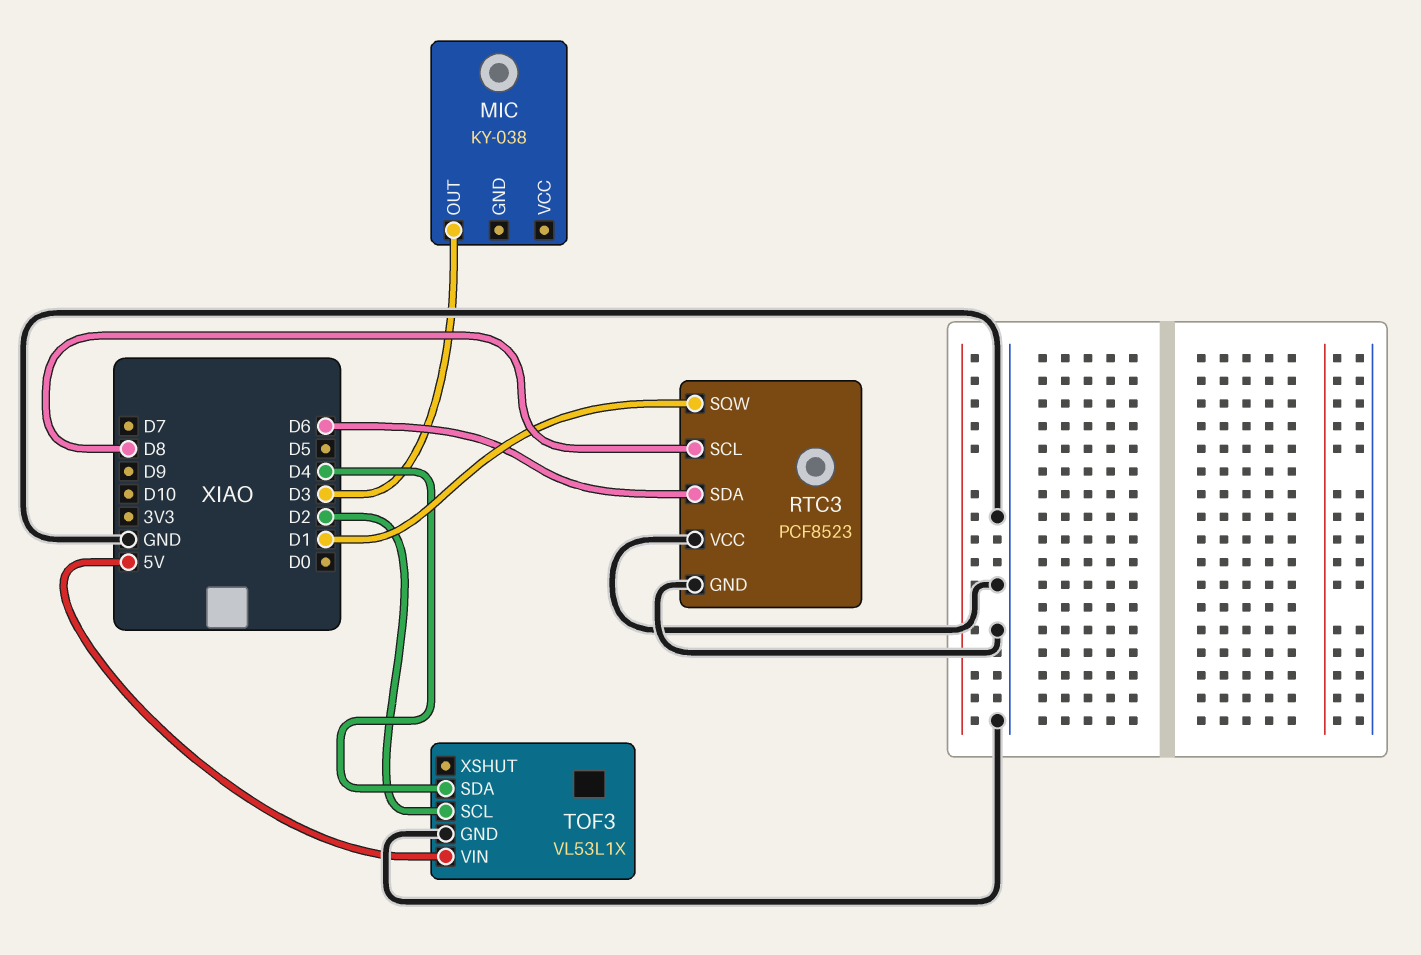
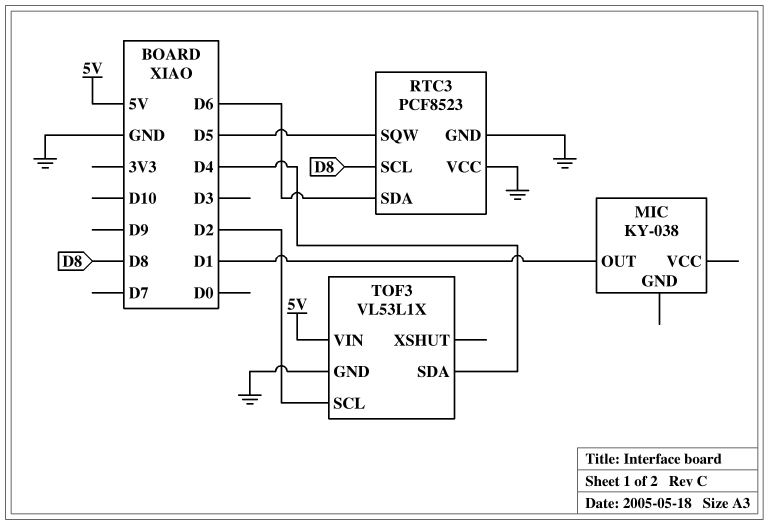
MIC pin OUT: D3 -> D1
RTC3 pin SQW: D1 -> D5

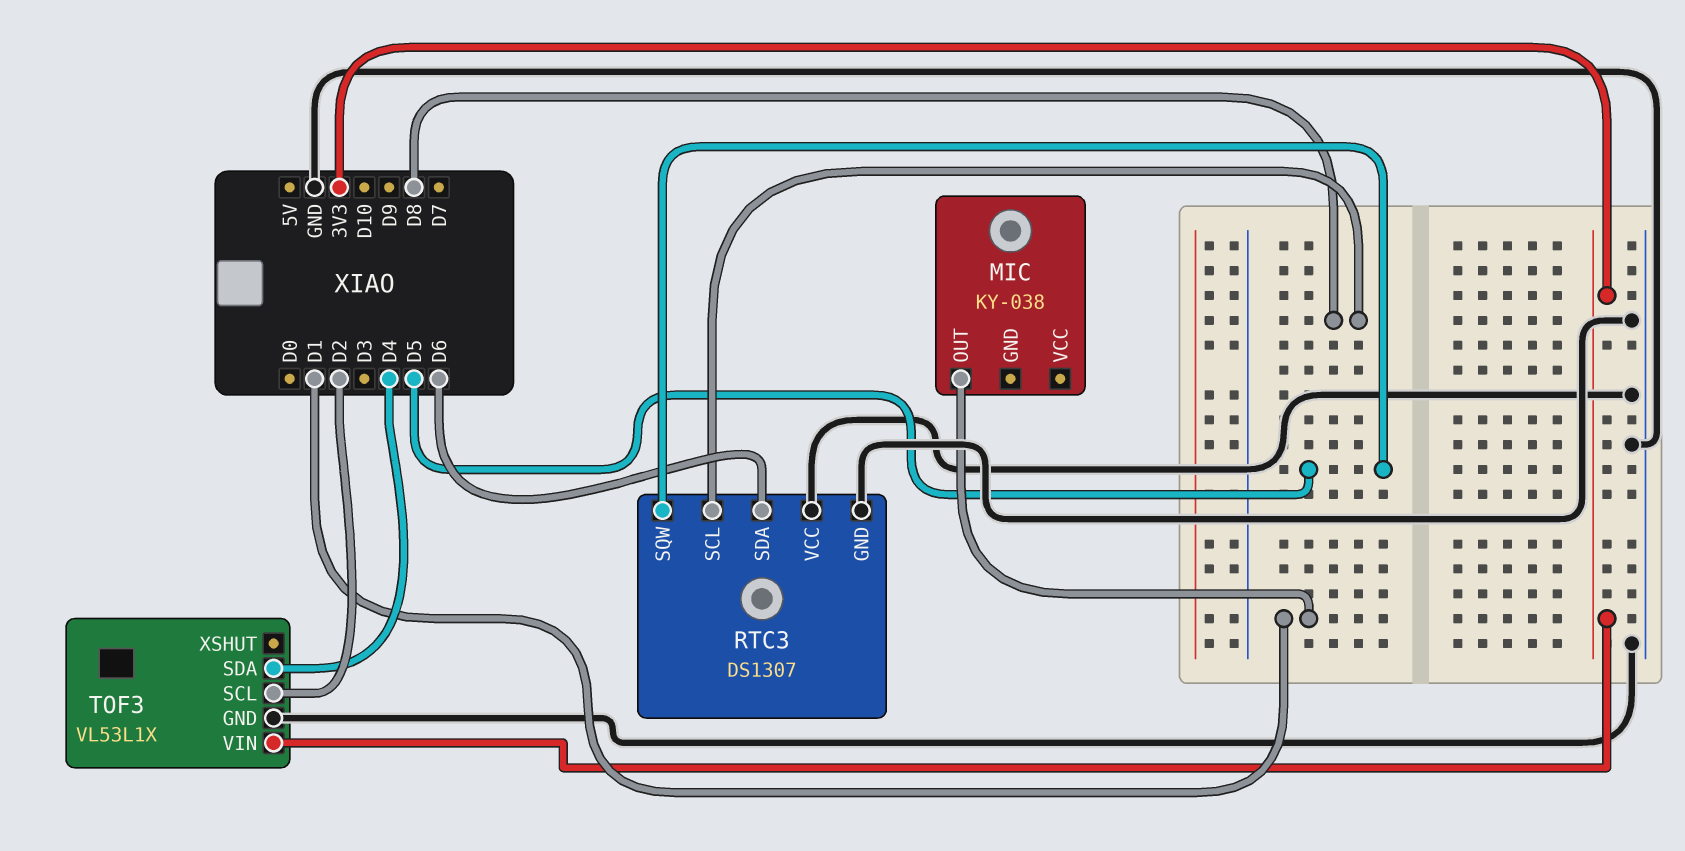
RTC3: PCF8523 -> DS1307
TOF3 pin VIN: 5V -> 3V3

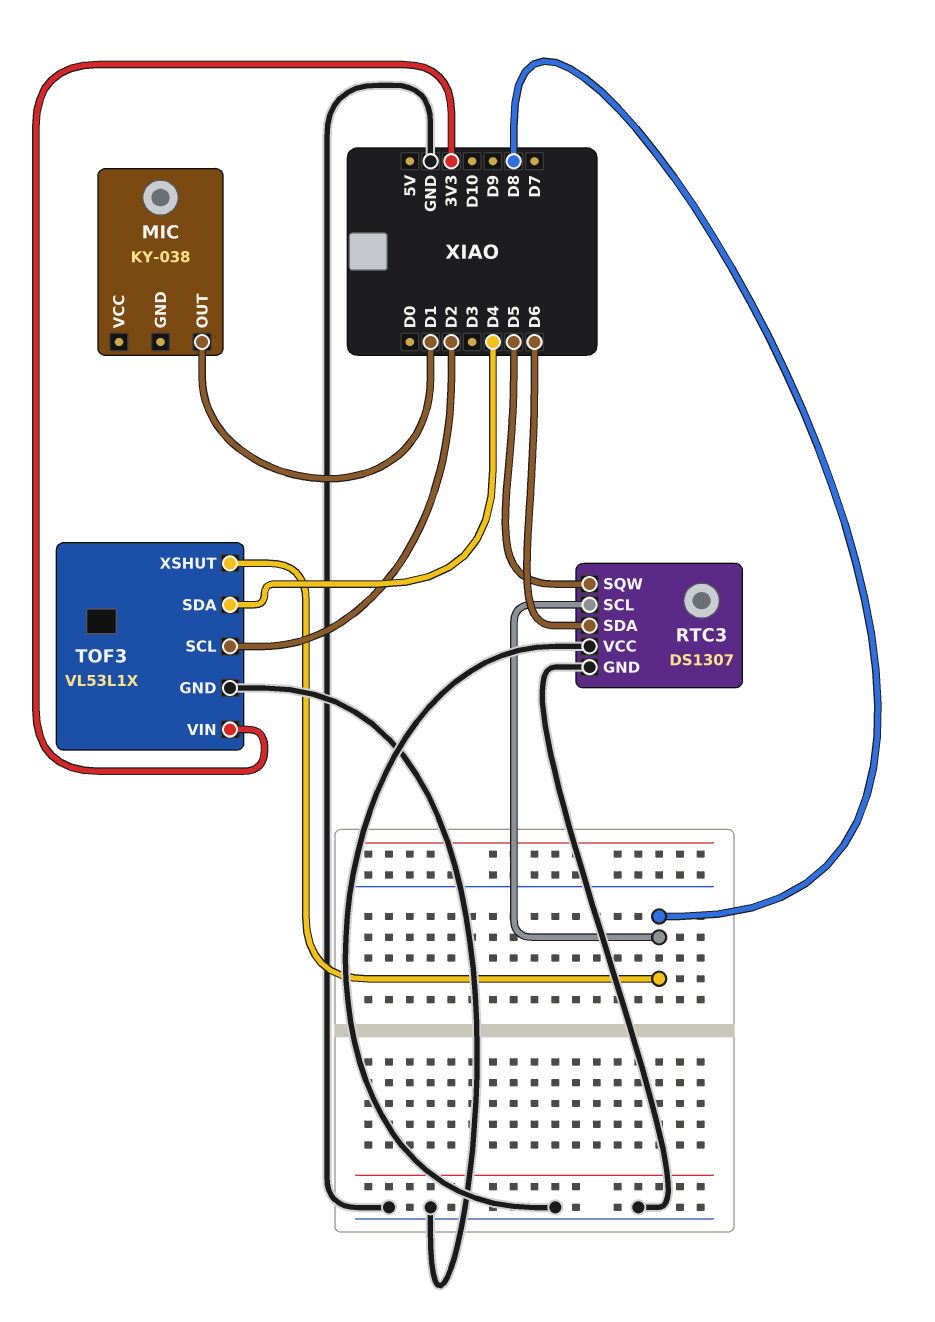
TOF3 pin XSHUT: none -> D8

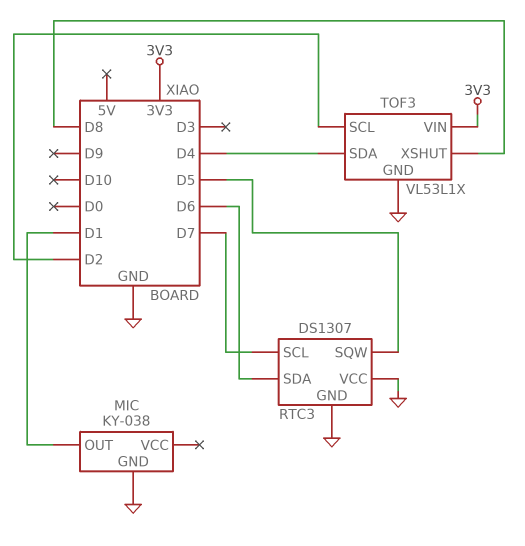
MIC pin GND: none -> GND
RTC3 pin SCL: D8 -> D7

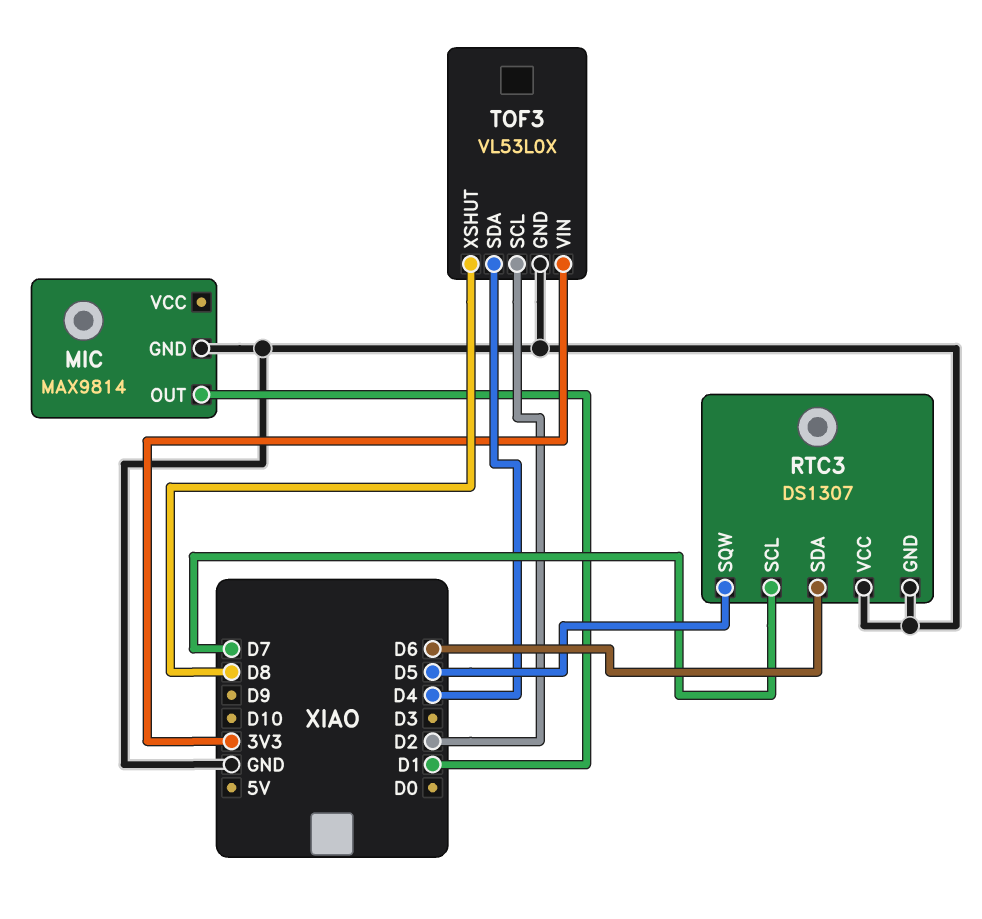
MIC: KY-038 -> MAX9814
TOF3: VL53L1X -> VL53L0X

